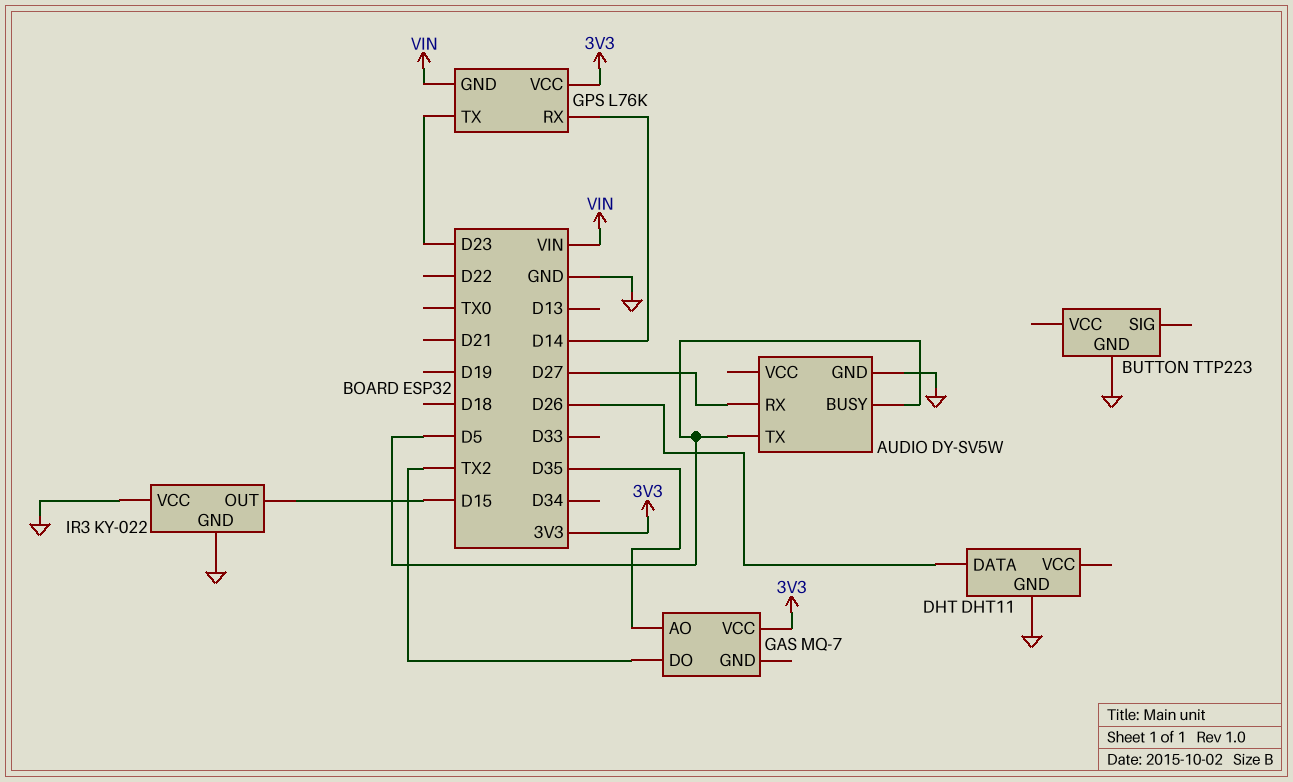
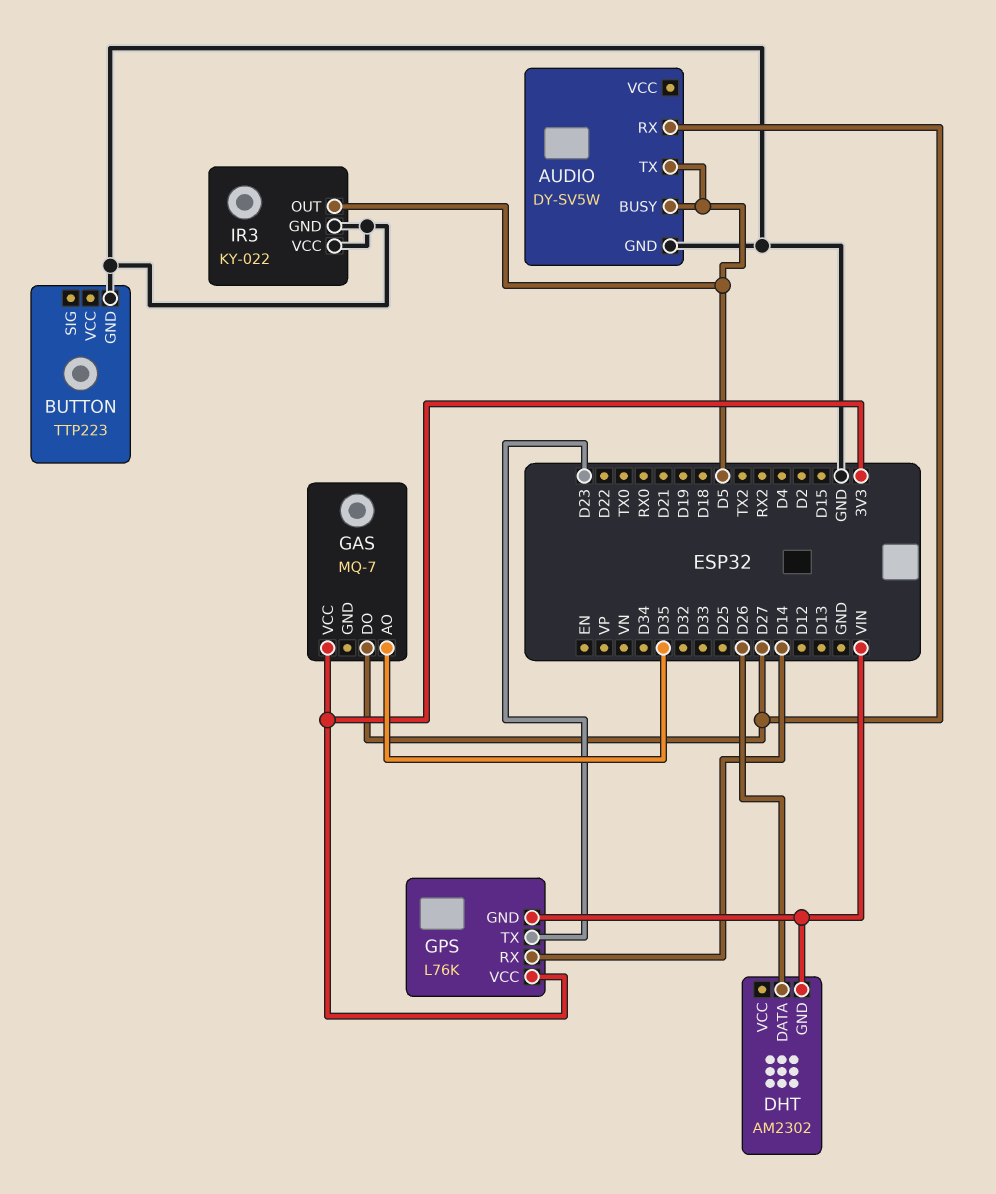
DHT: DHT11 -> AM2302
DHT pin GND: GND -> VIN
GAS pin DO: TX2 -> D27
IR3 pin OUT: D15 -> D5

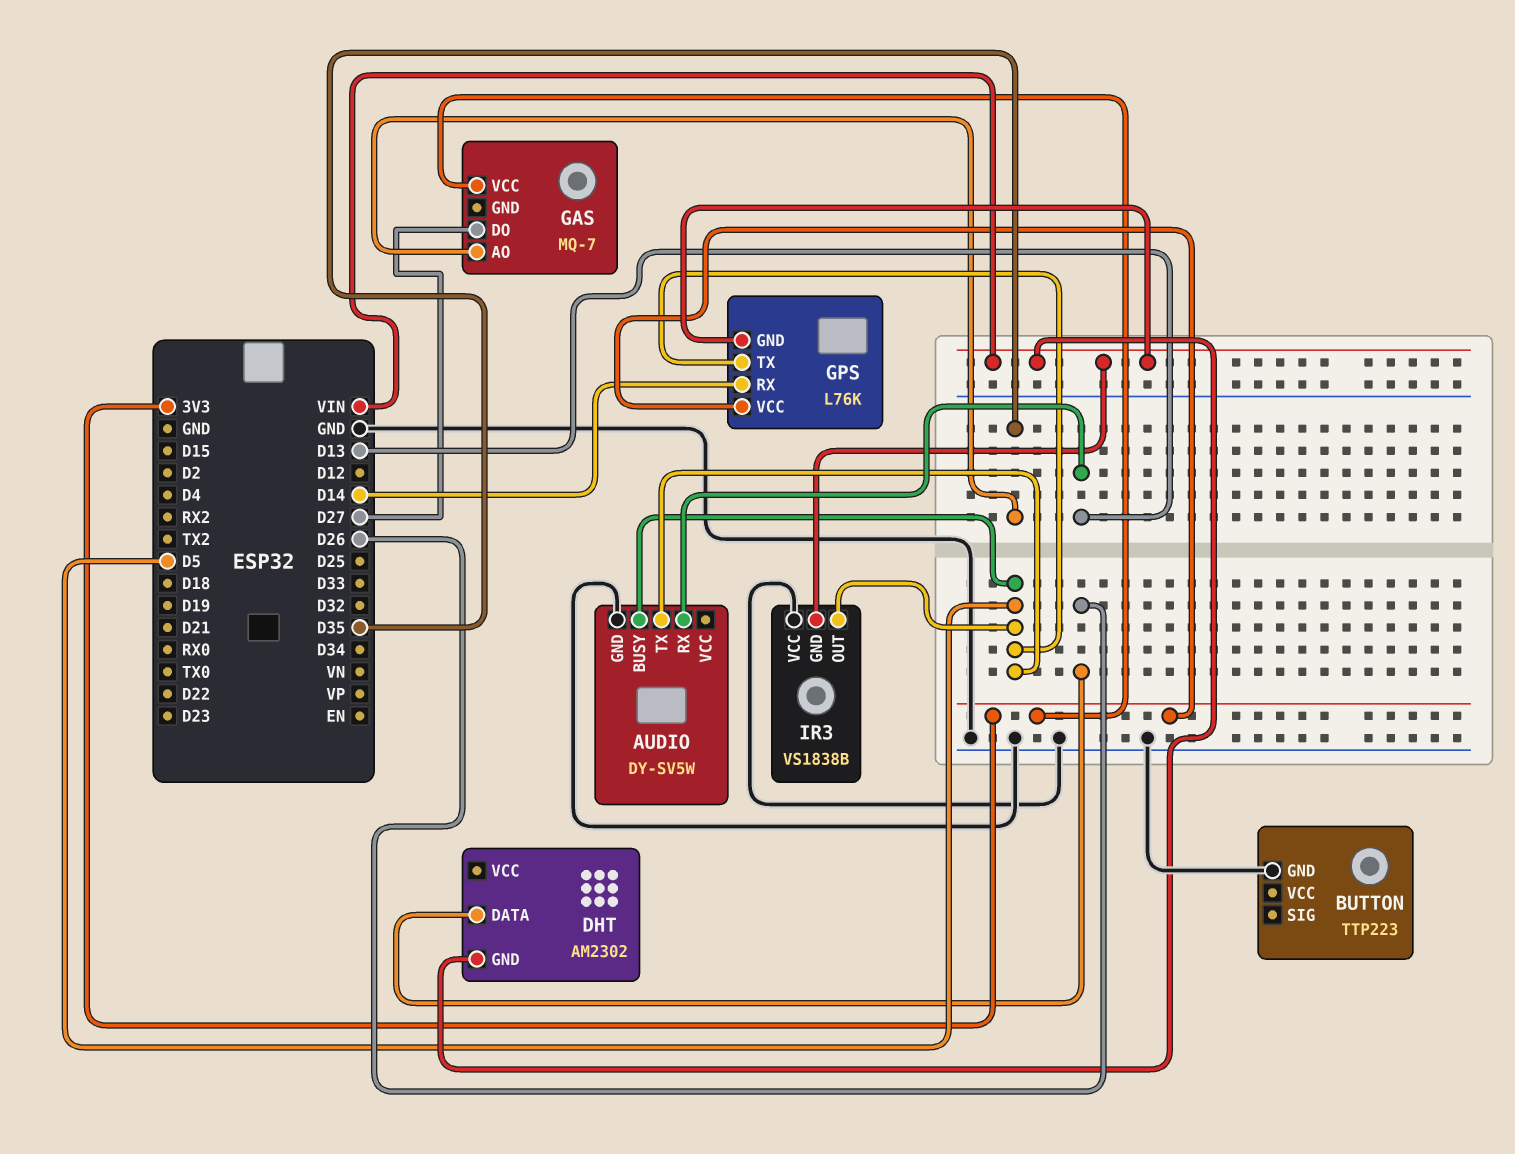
AUDIO pin RX: D27 -> D13
GPS pin TX: D23 -> D5
IR3: KY-022 -> VS1838B
IR3 pin GND: GND -> VIN

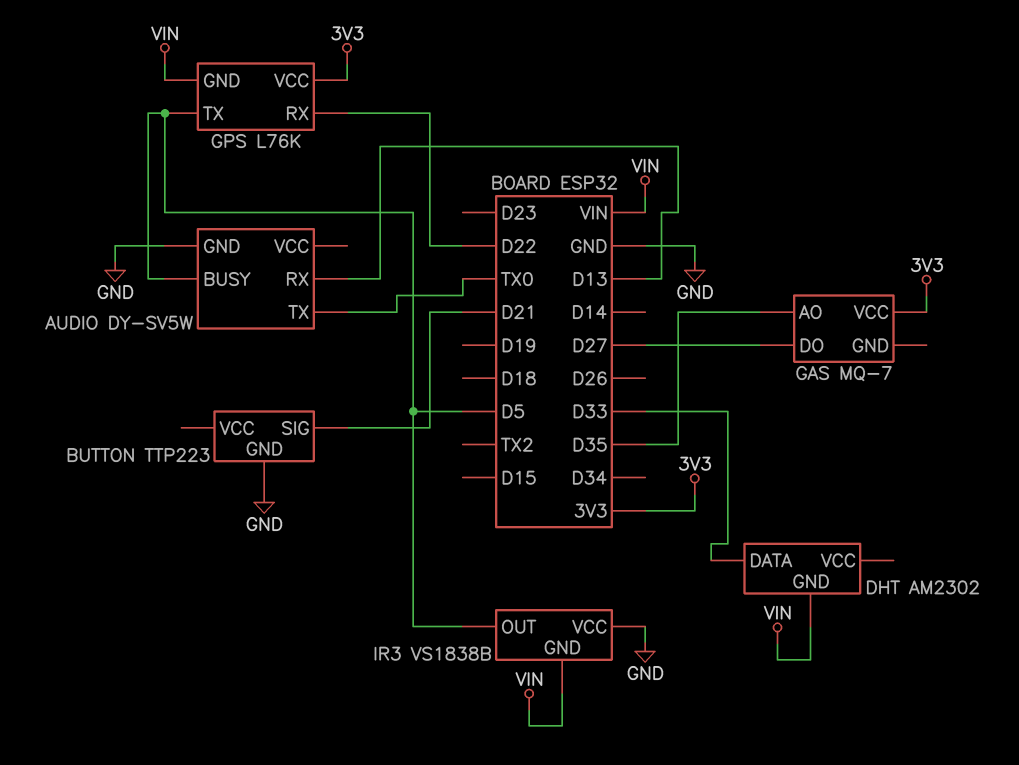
AUDIO pin TX: D5 -> TX0
BUTTON pin SIG: none -> D21
DHT pin DATA: D26 -> D33
GPS pin RX: D14 -> D22

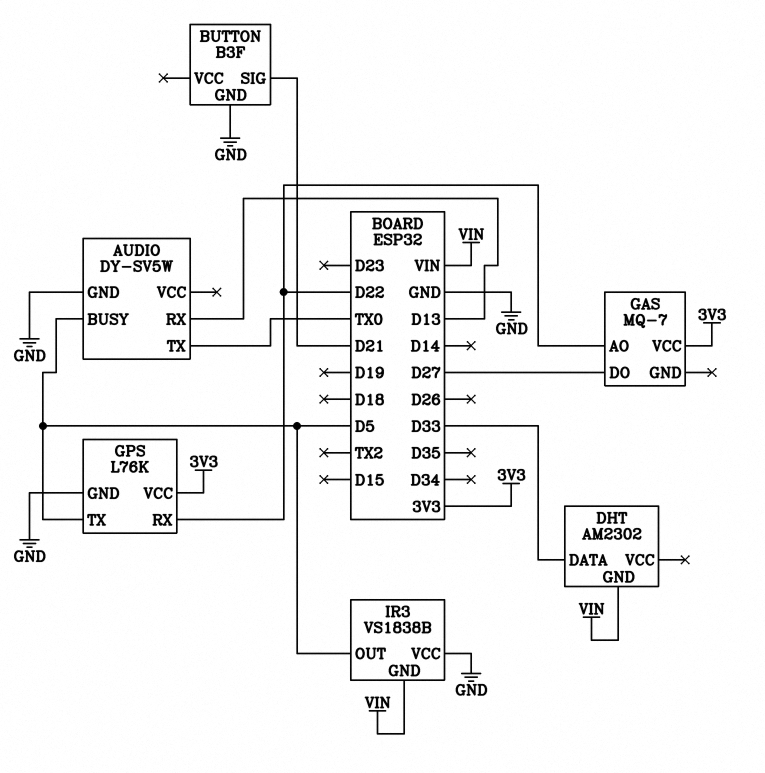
BUTTON: TTP223 -> B3F
GAS pin AO: D35 -> D22
GPS pin GND: VIN -> GND

